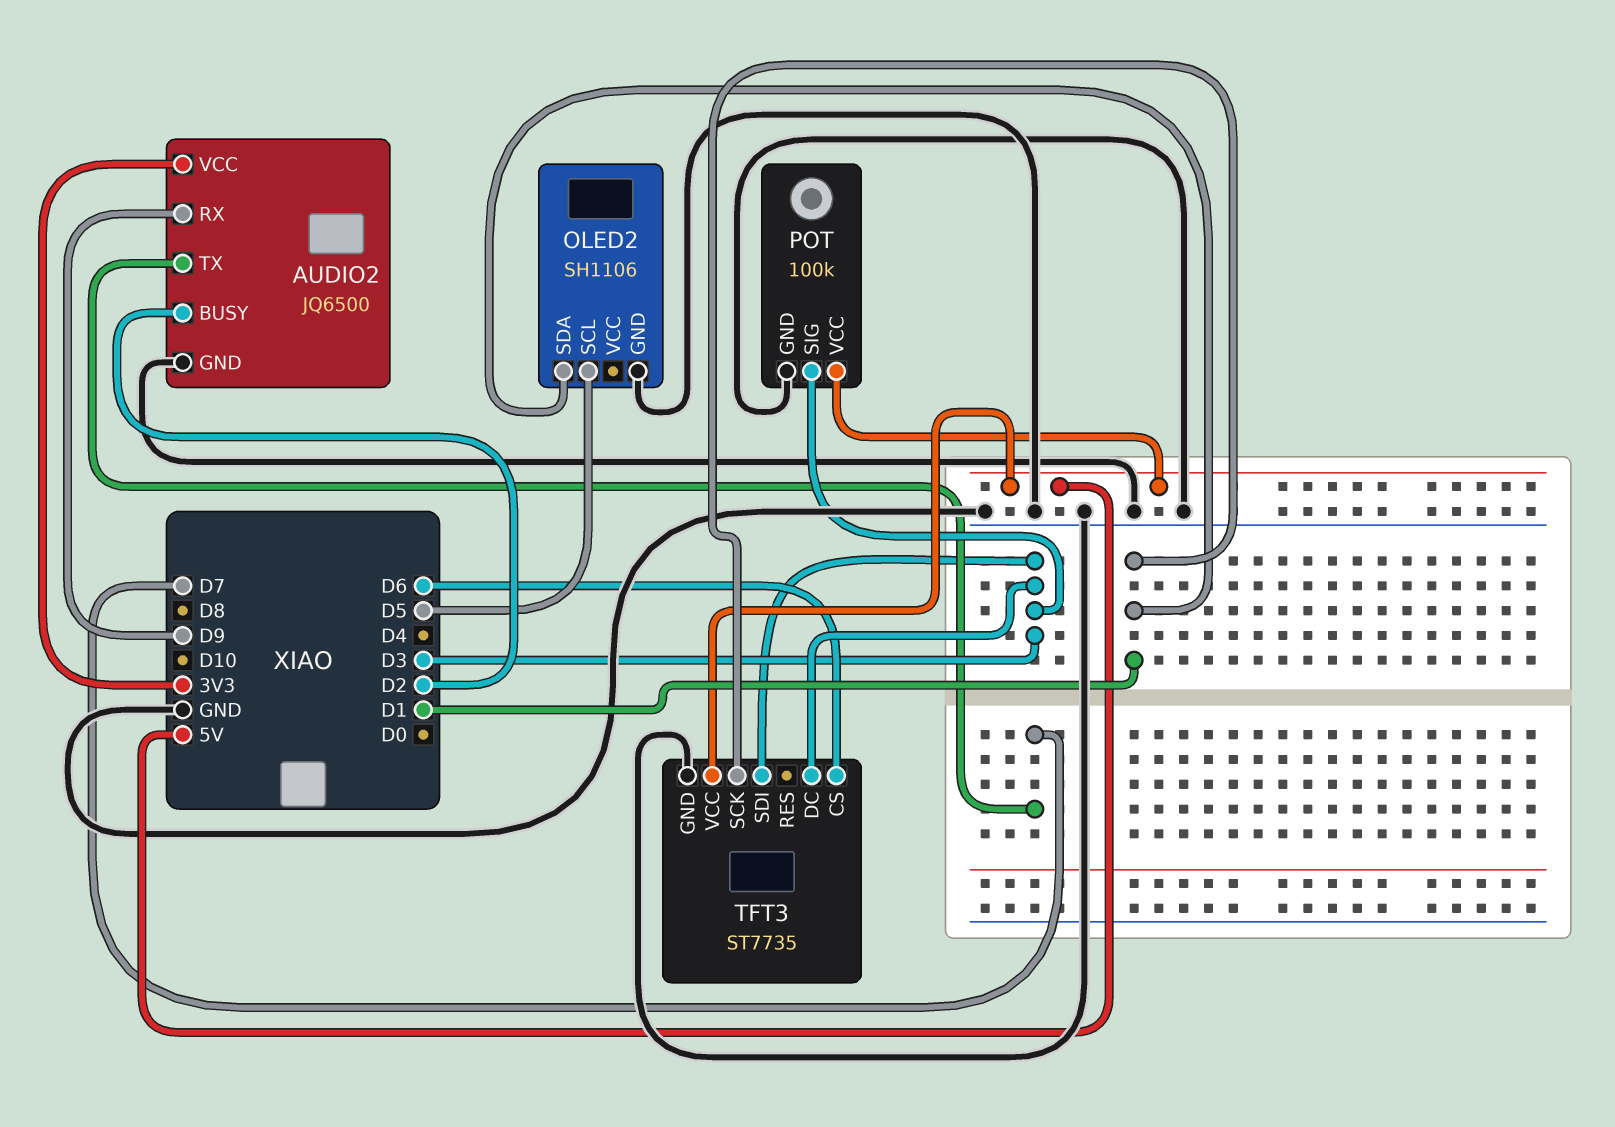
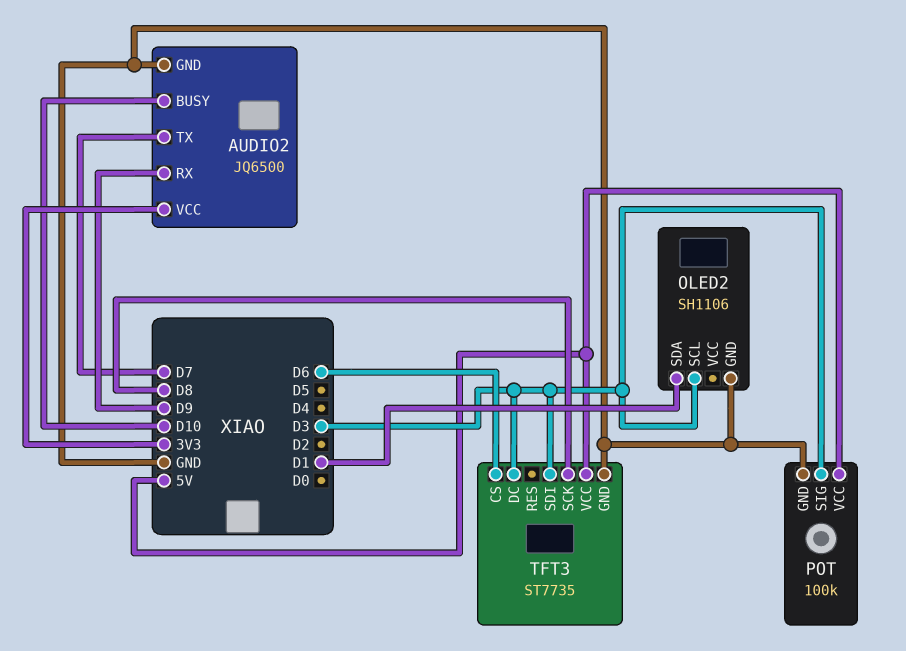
AUDIO2 pin BUSY: D2 -> D10
OLED2 pin SCL: D5 -> D3
TFT3 pin SCK: D1 -> D8

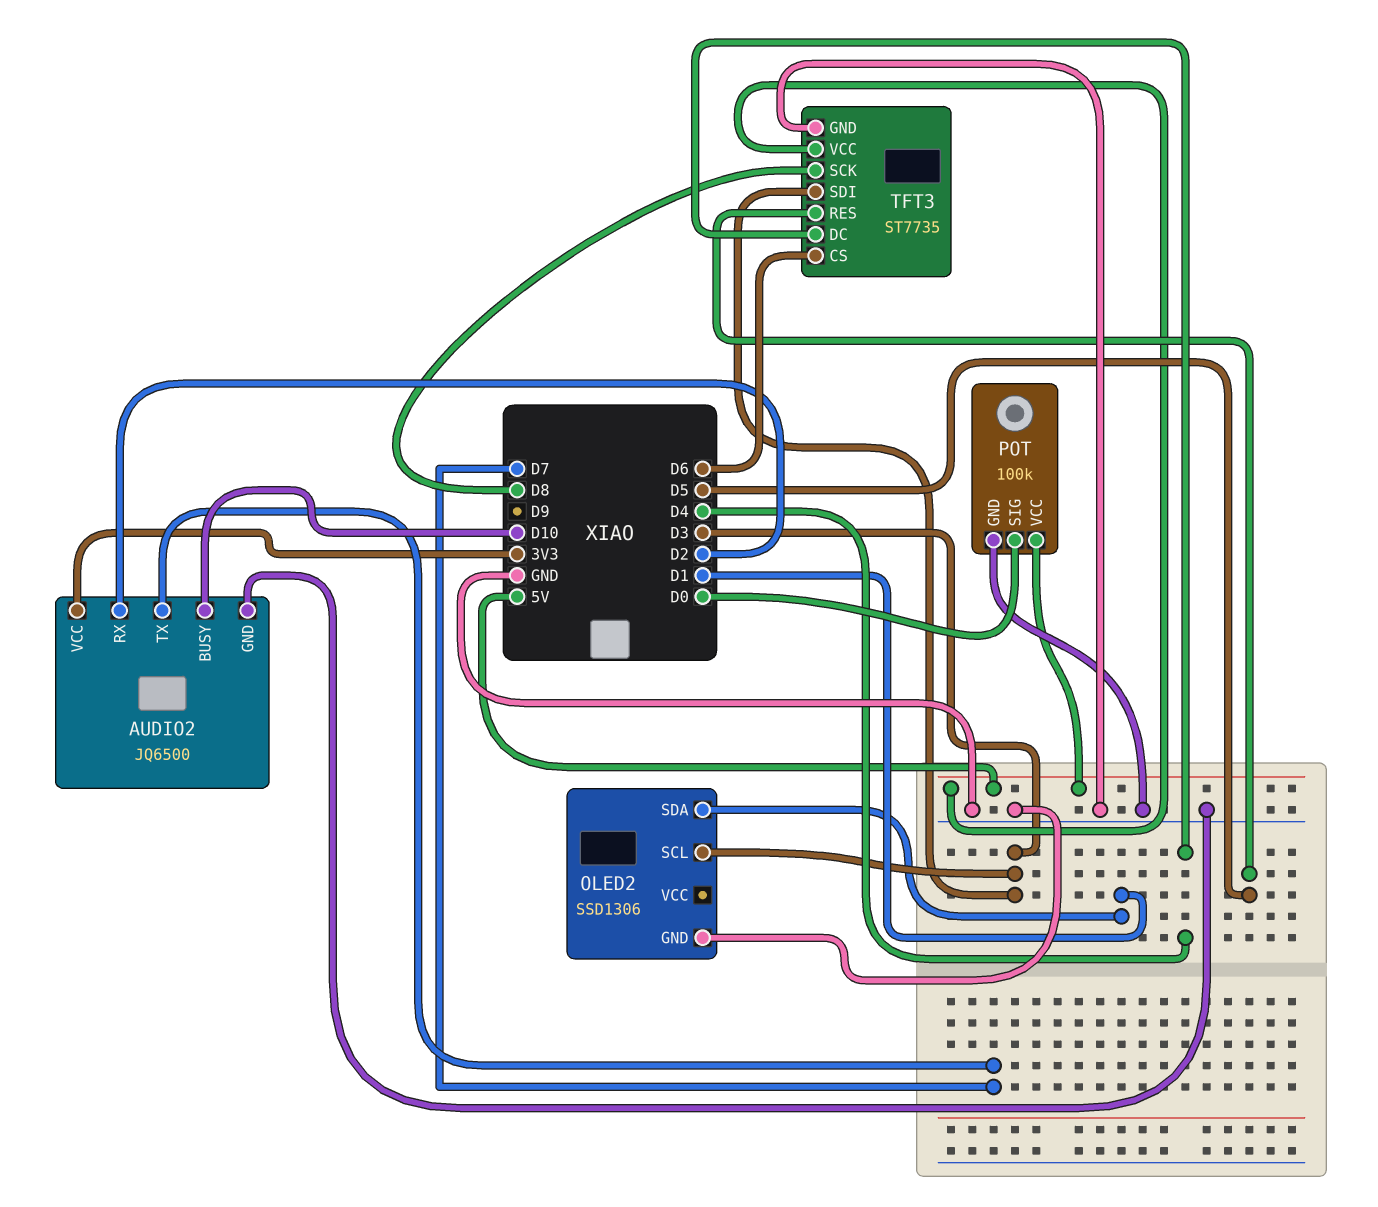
AUDIO2 pin RX: D9 -> D2
OLED2: SH1106 -> SSD1306
POT pin SIG: D3 -> D0
TFT3 pin DC: D3 -> D4
TFT3 pin RES: none -> D5

